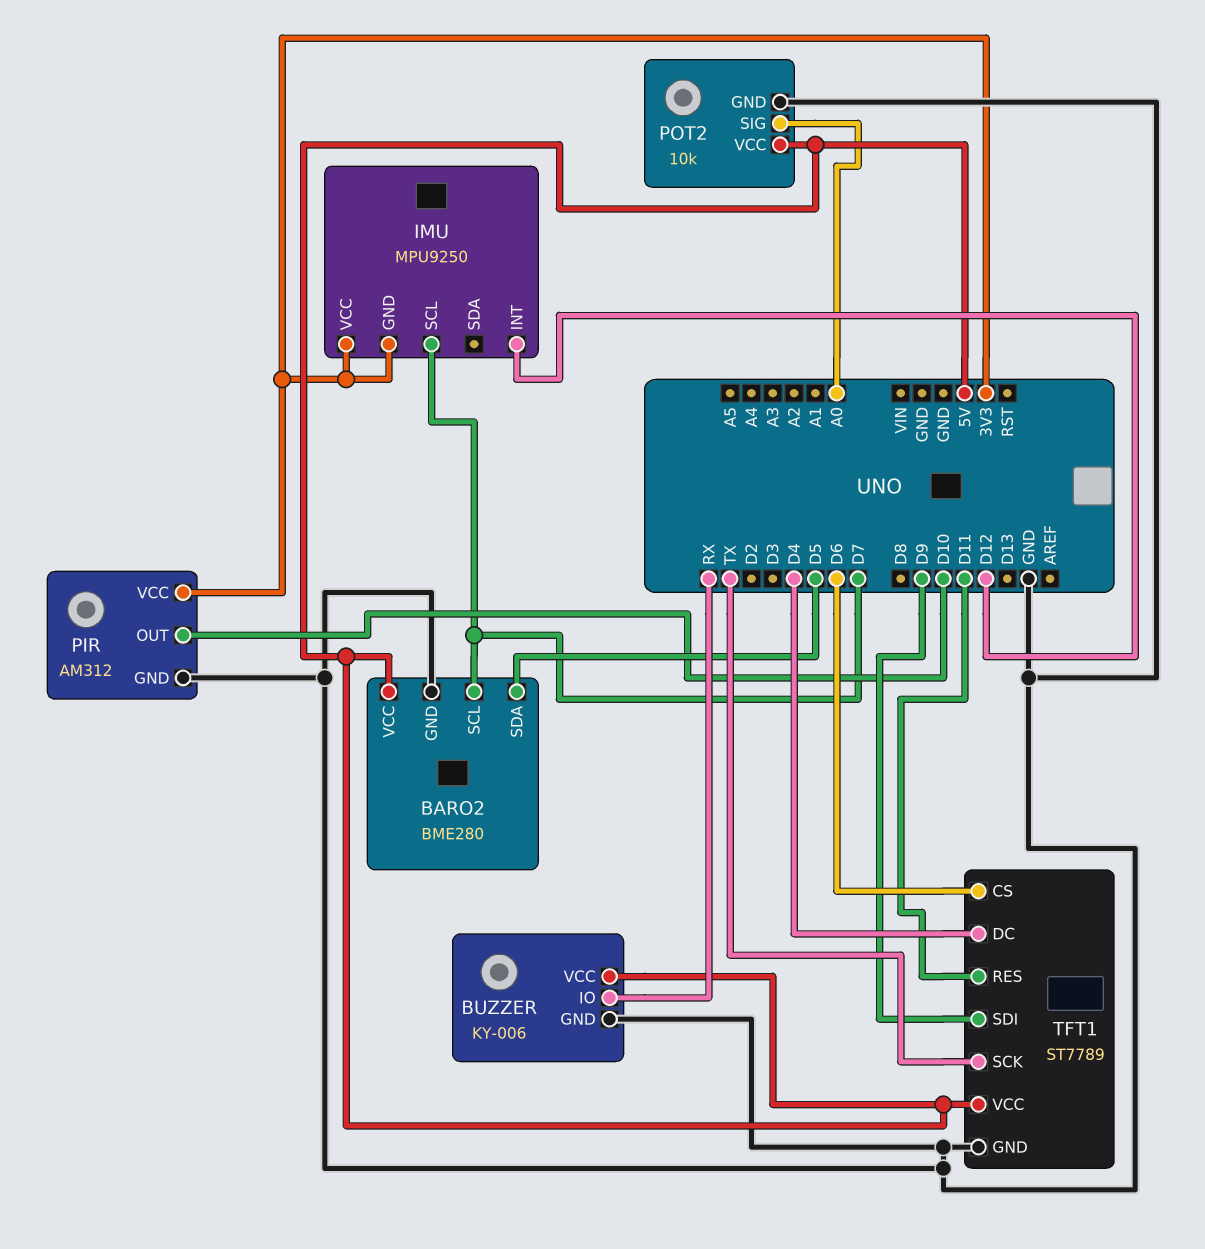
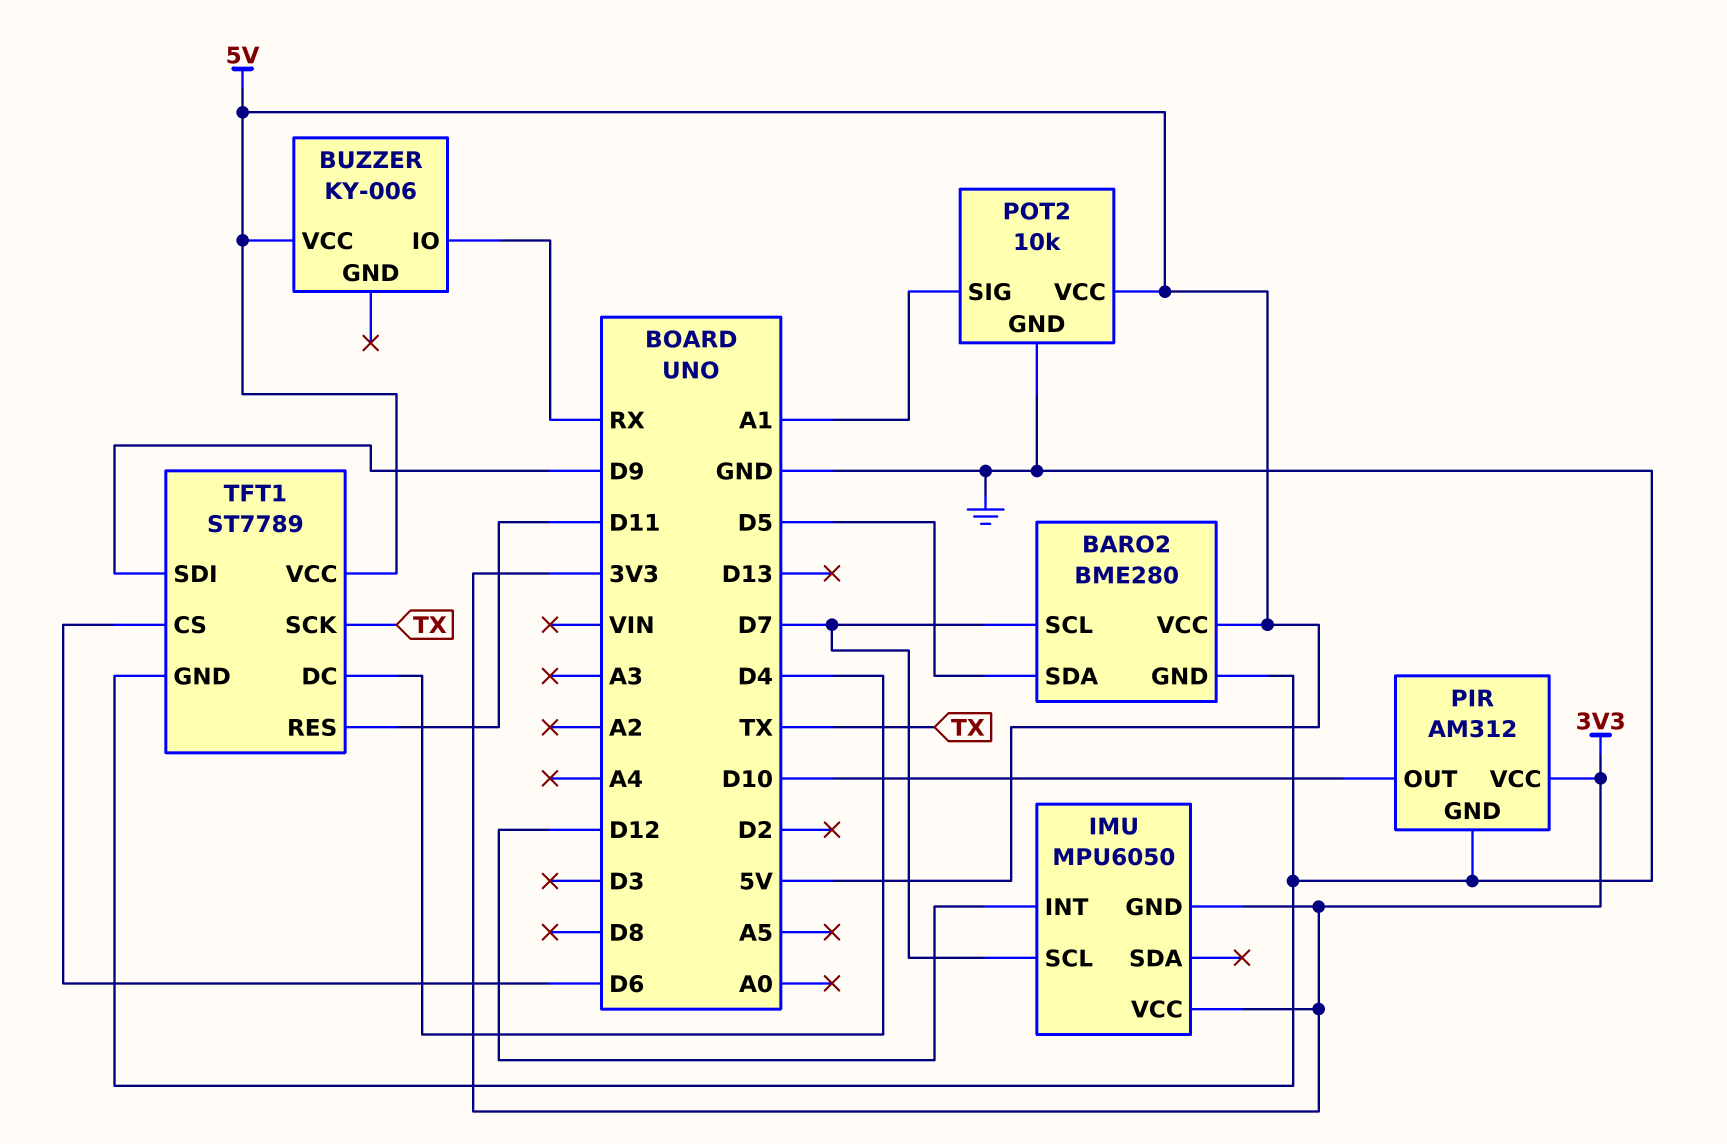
BUZZER pin GND: GND -> none
IMU: MPU9250 -> MPU6050
POT2 pin SIG: A0 -> A1

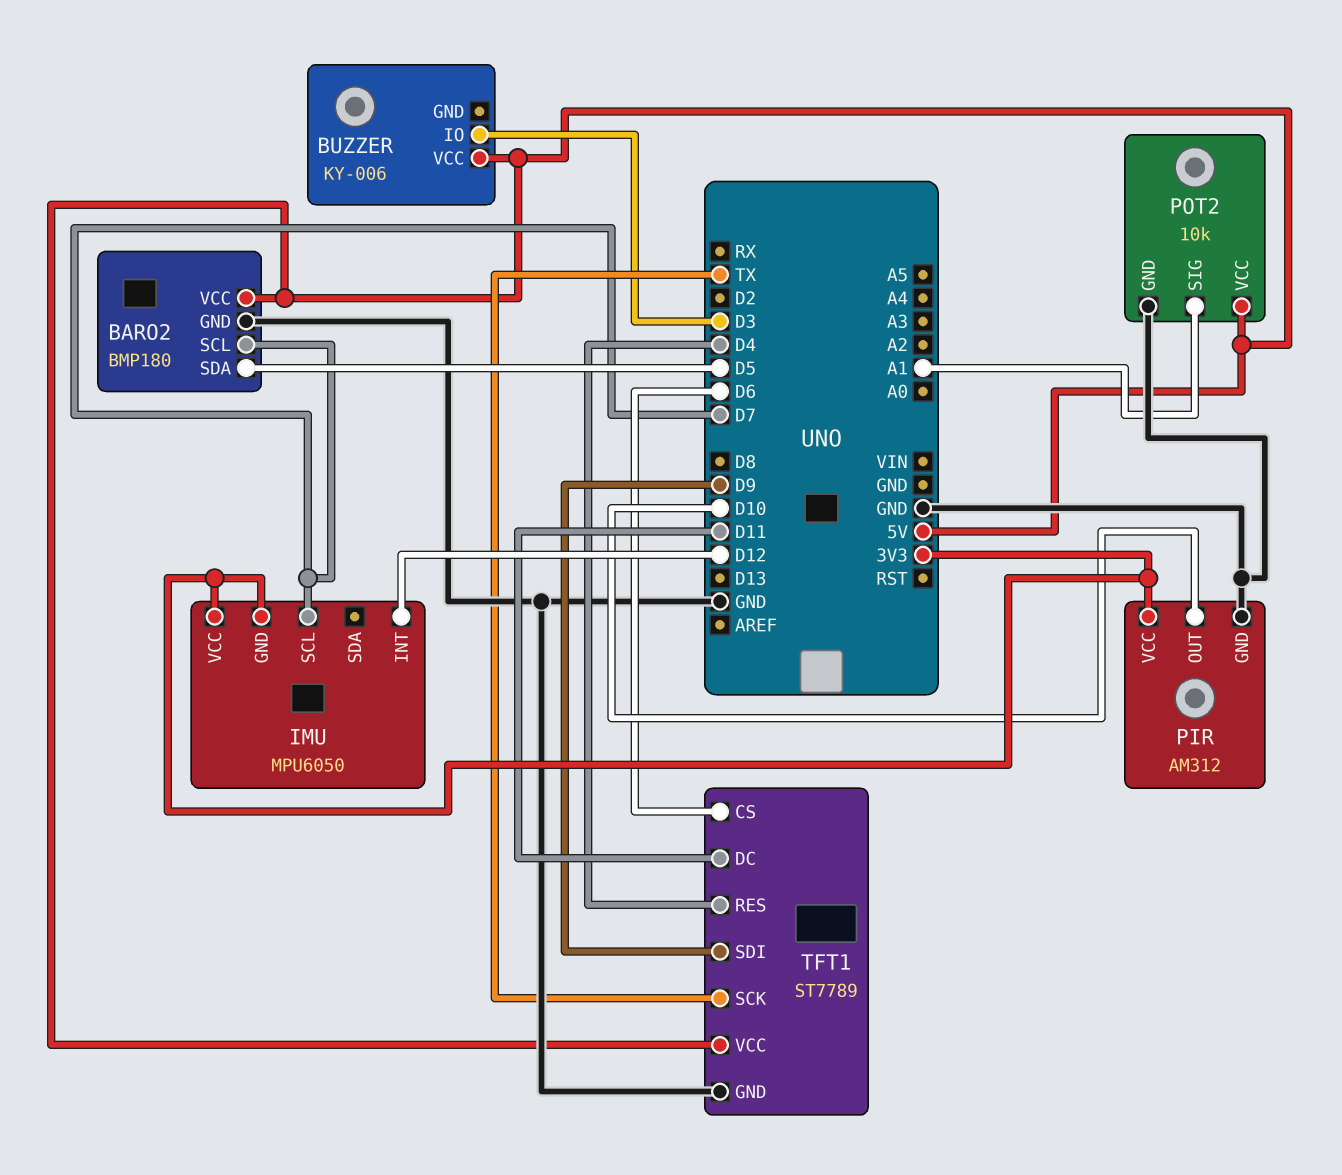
BARO2: BME280 -> BMP180
BUZZER pin IO: RX -> D3
TFT1 pin DC: D4 -> D11
TFT1 pin RES: D11 -> D4

